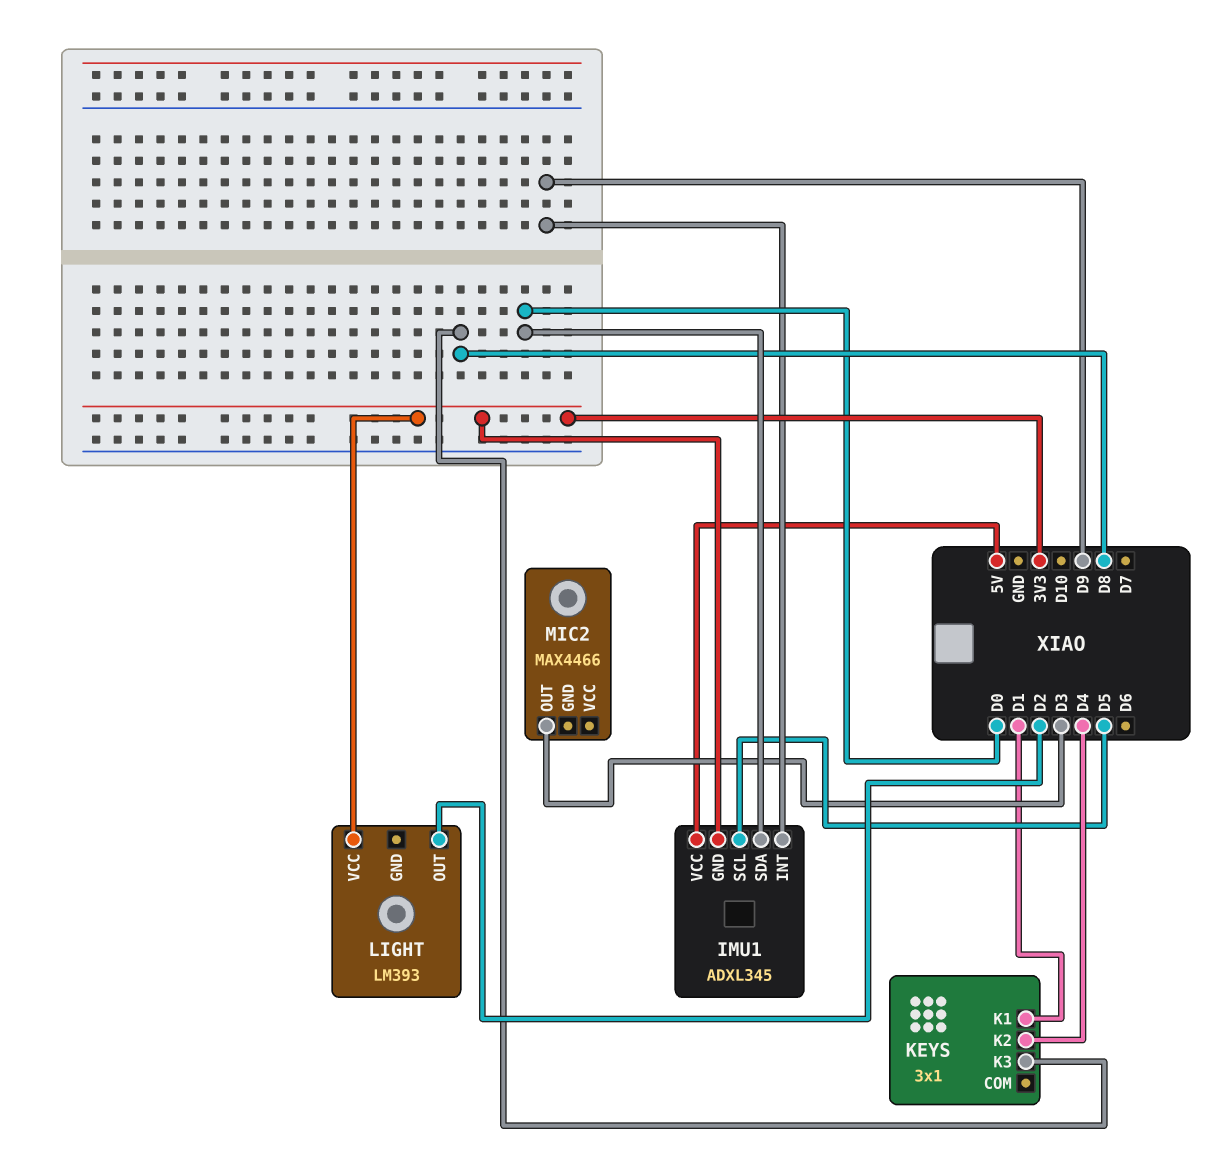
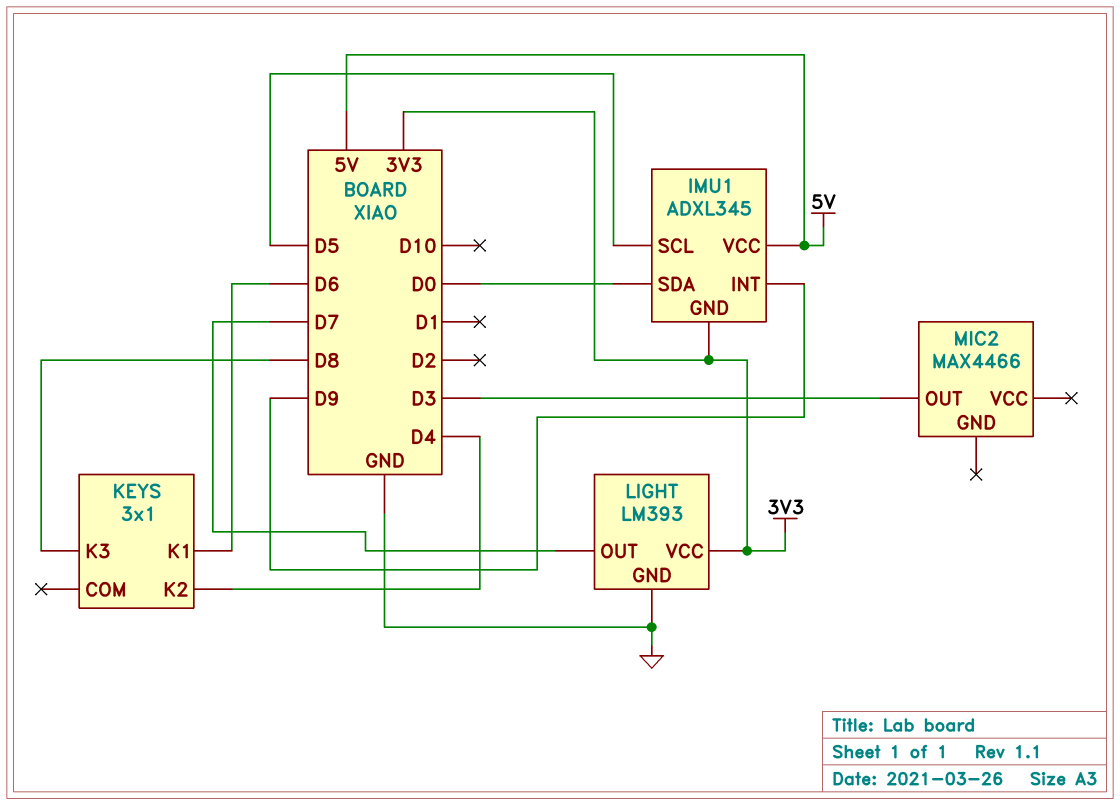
KEYS pin K1: D1 -> D6
LIGHT pin GND: none -> GND
LIGHT pin OUT: D2 -> D7

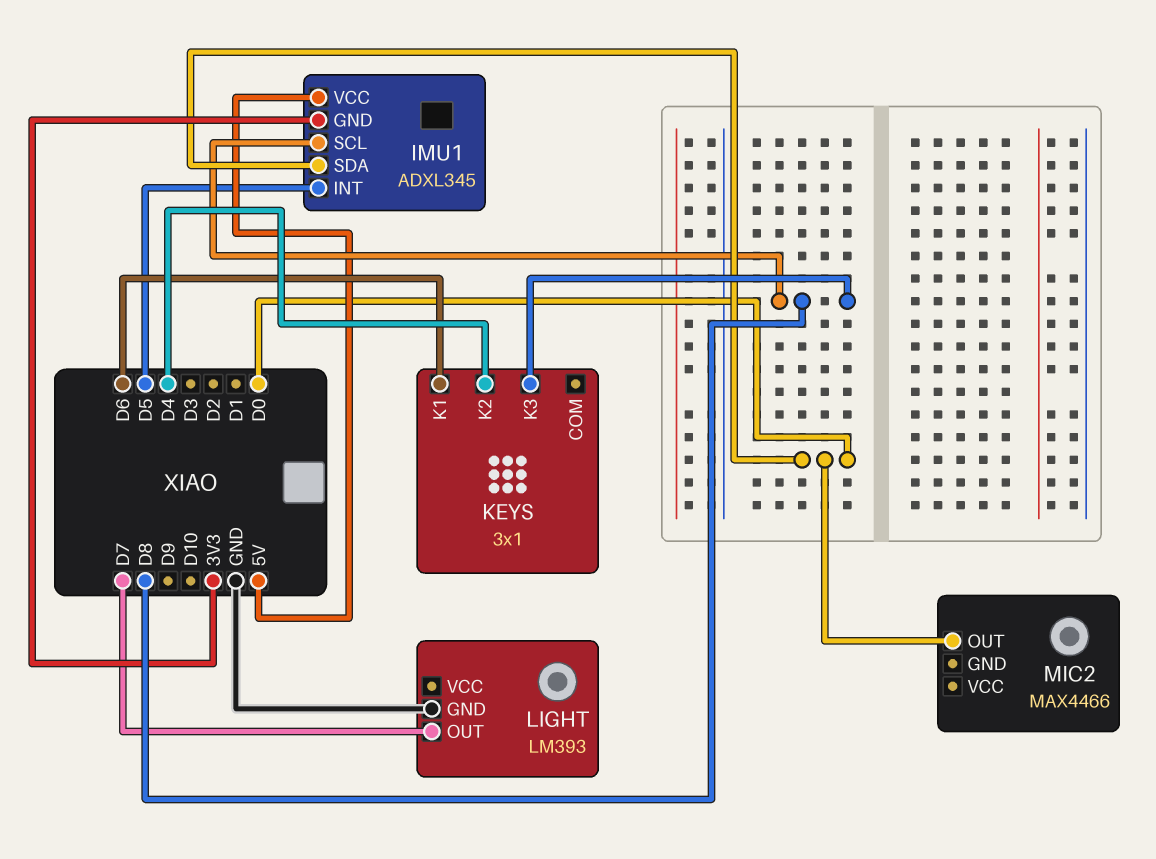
IMU1 pin INT: D9 -> D5
IMU1 pin SCL: D5 -> D8
LIGHT pin VCC: 3V3 -> none
MIC2 pin OUT: D3 -> D0

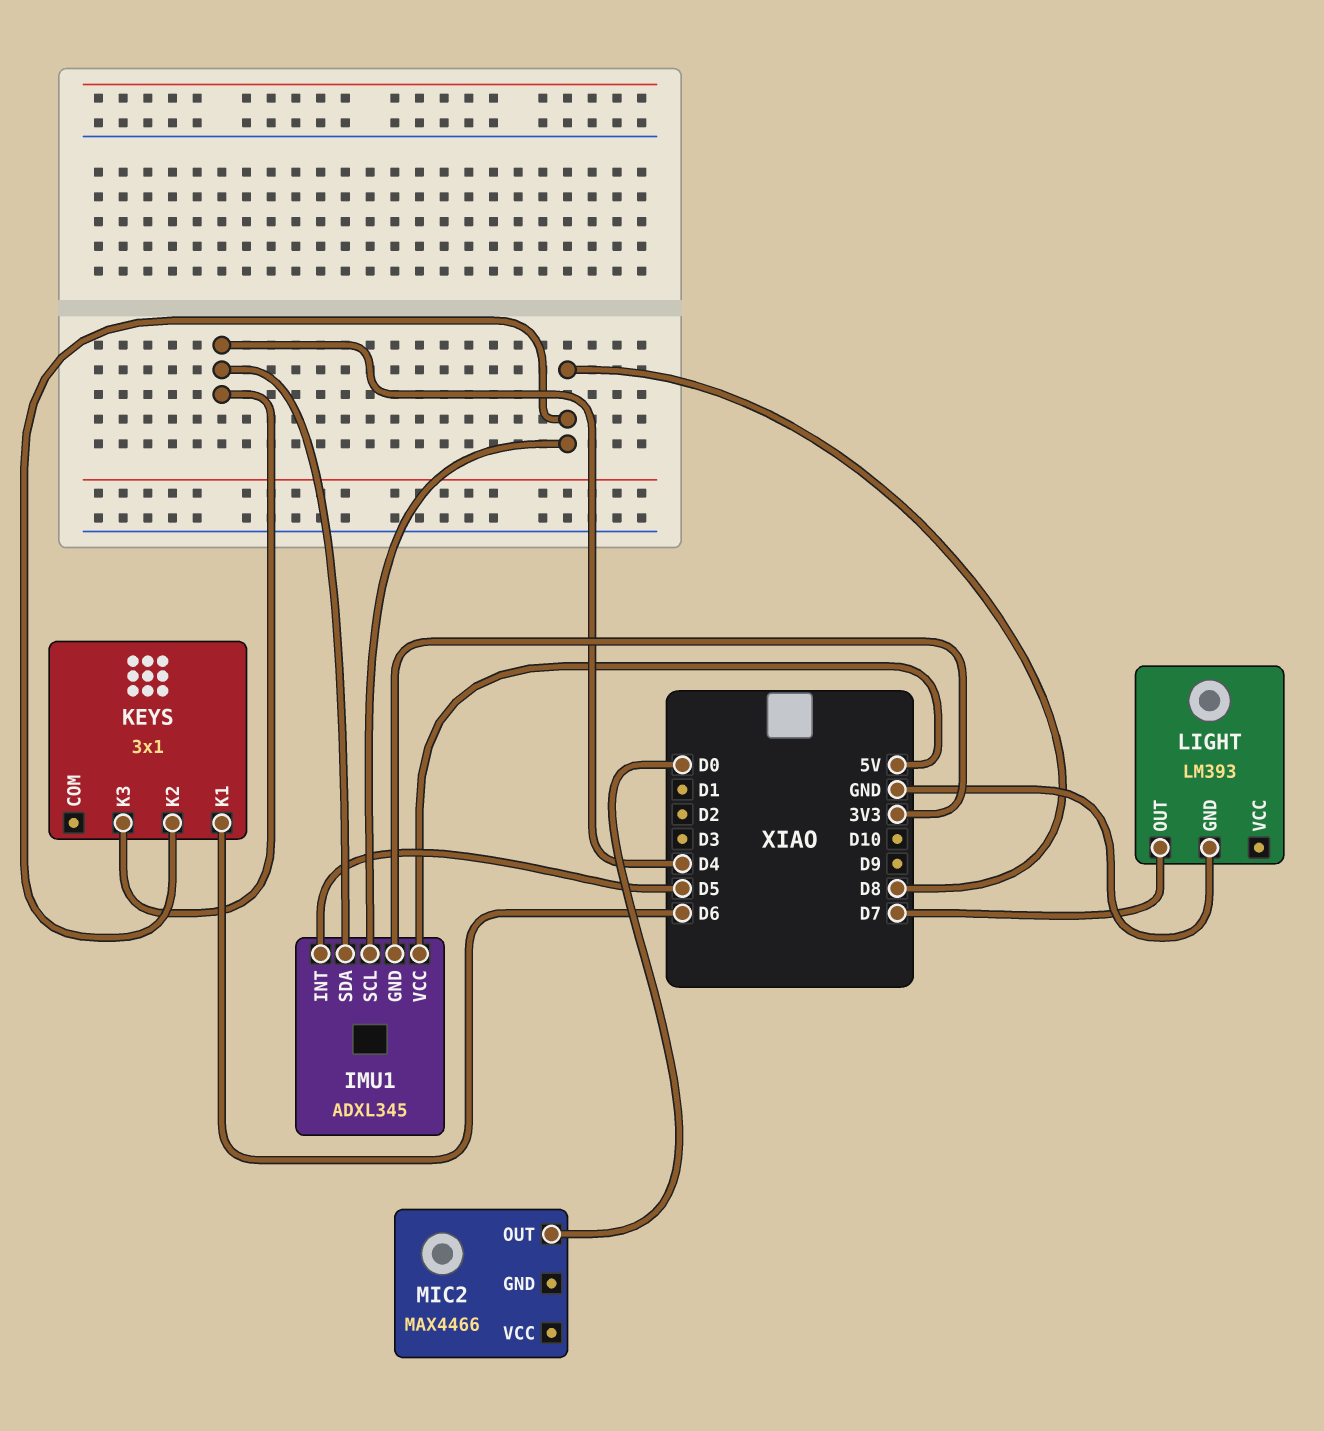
IMU1 pin SDA: D0 -> D4
KEYS pin K2: D4 -> D8
KEYS pin K3: D8 -> D4

